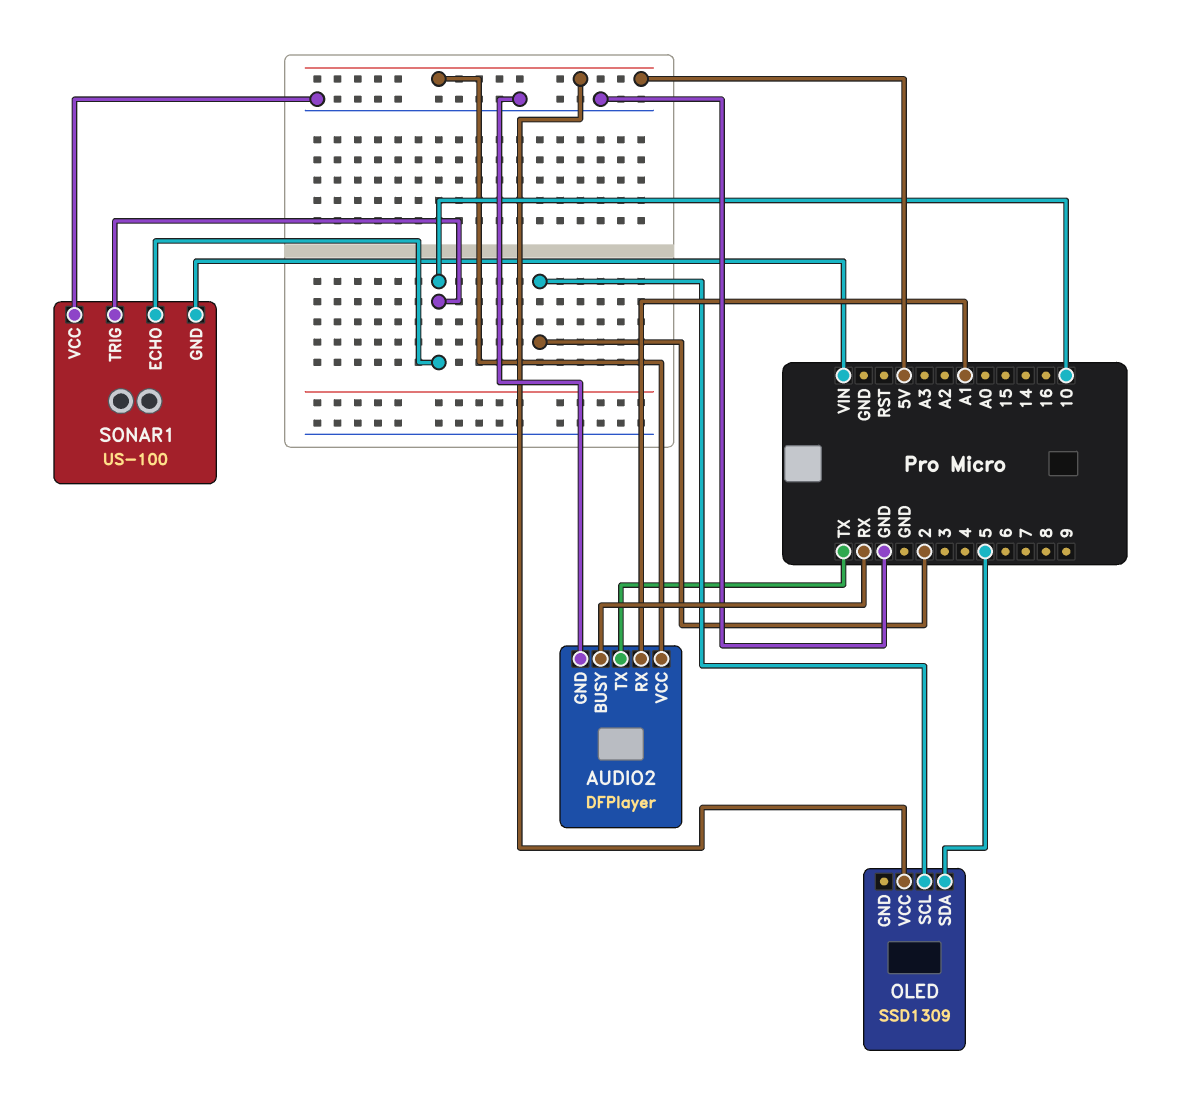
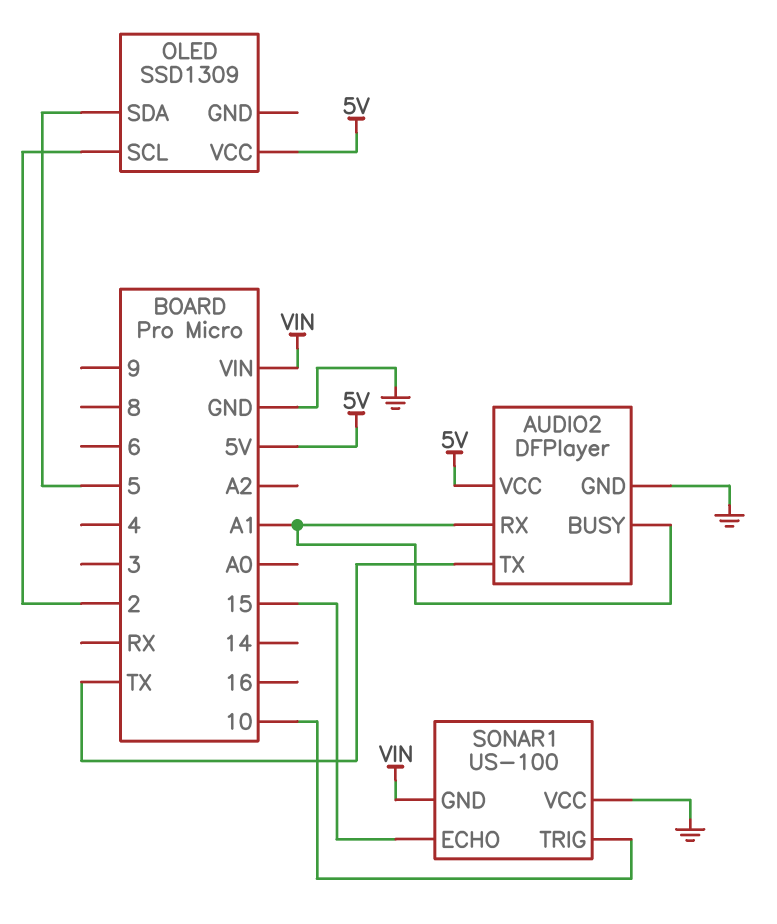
AUDIO2 pin BUSY: RX -> A1
SONAR1 pin ECHO: 10 -> 15

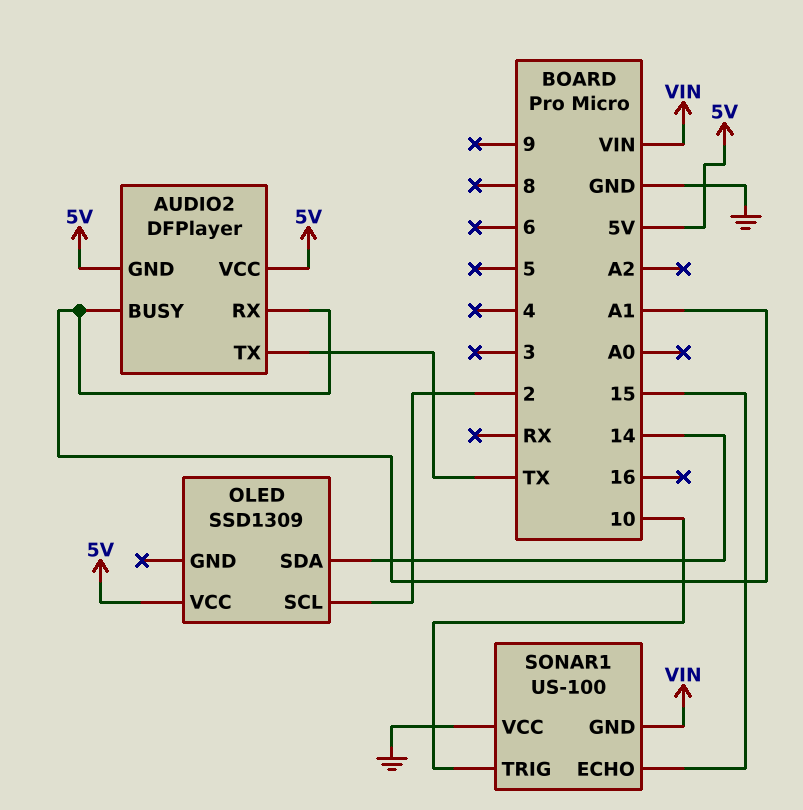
AUDIO2 pin GND: GND -> 5V
OLED pin SDA: 5 -> 14

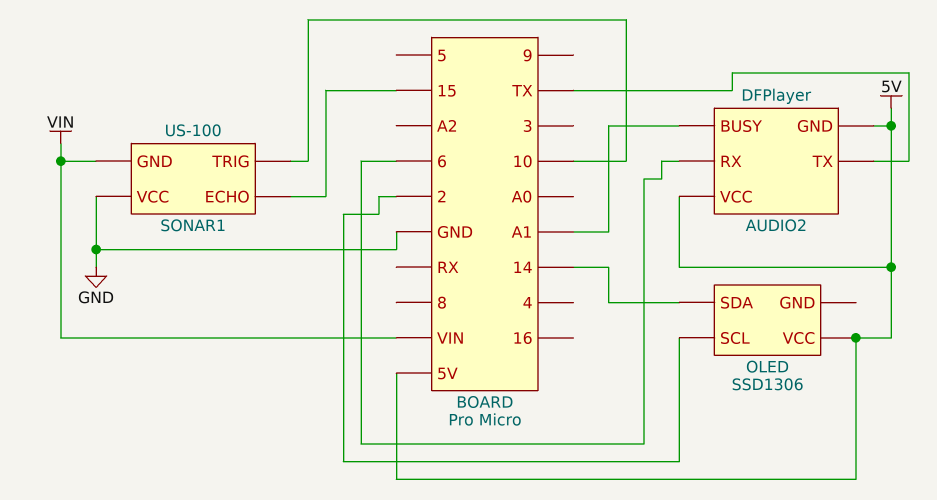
AUDIO2 pin RX: A1 -> 6
OLED: SSD1309 -> SSD1306

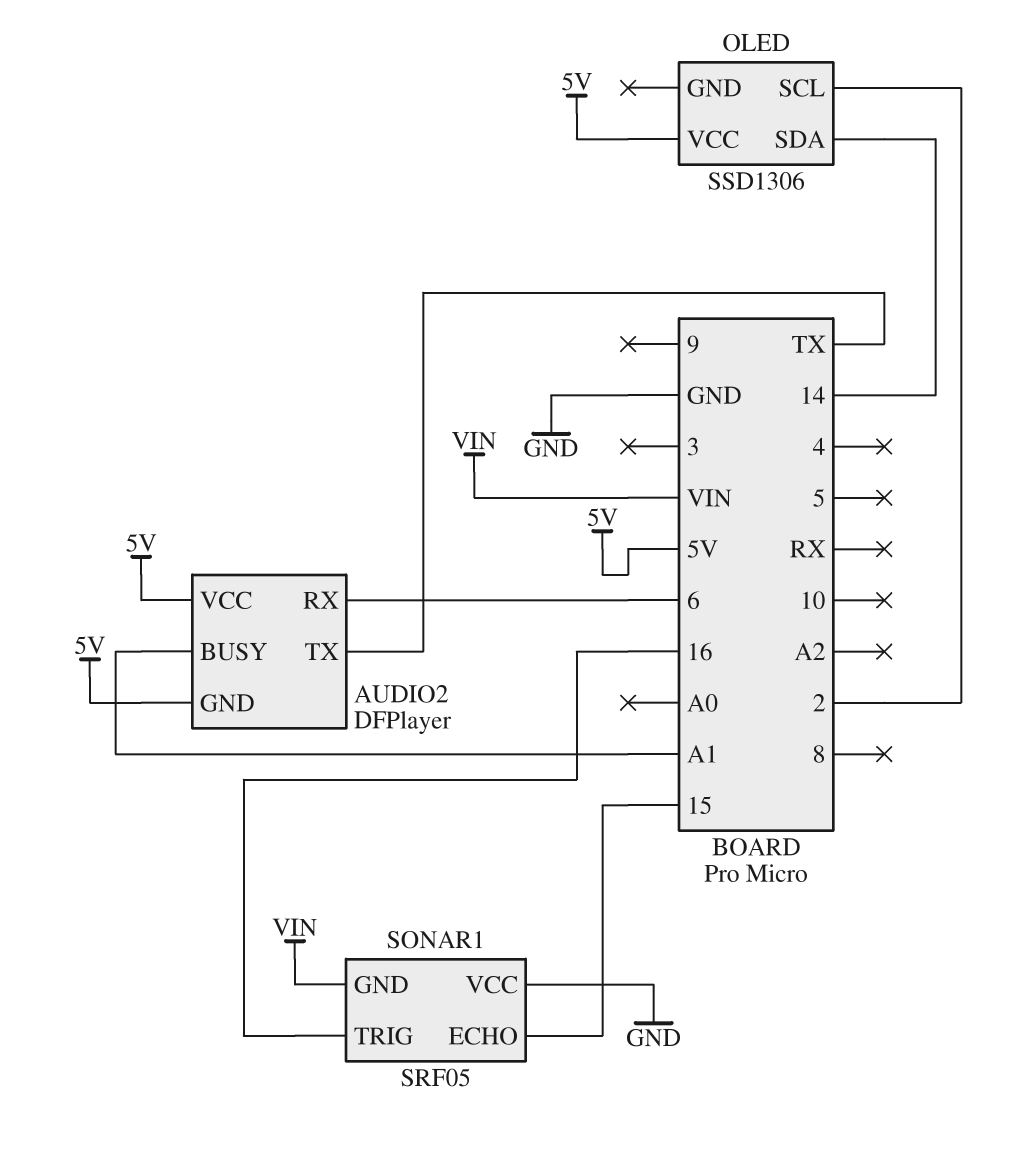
SONAR1: US-100 -> SRF05
SONAR1 pin TRIG: 10 -> 16

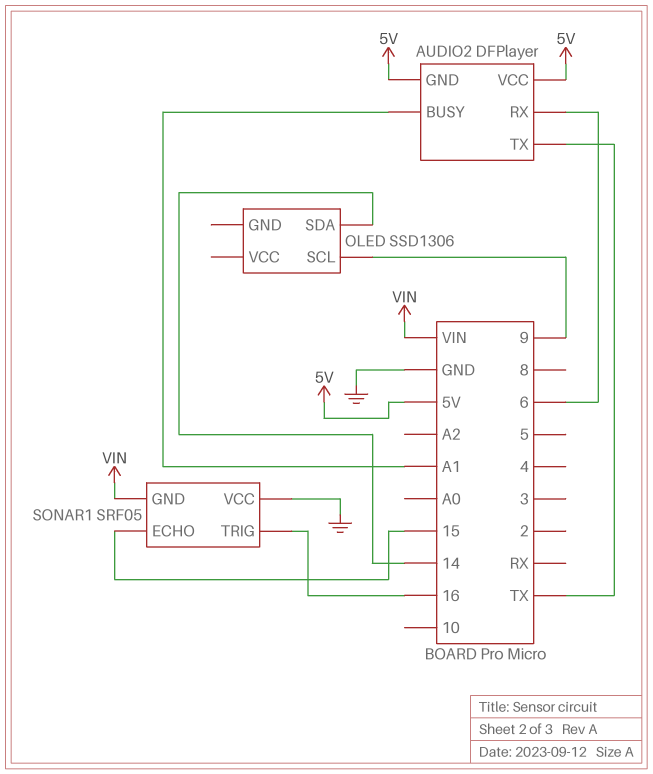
OLED pin SCL: 2 -> 9
OLED pin VCC: 5V -> none

